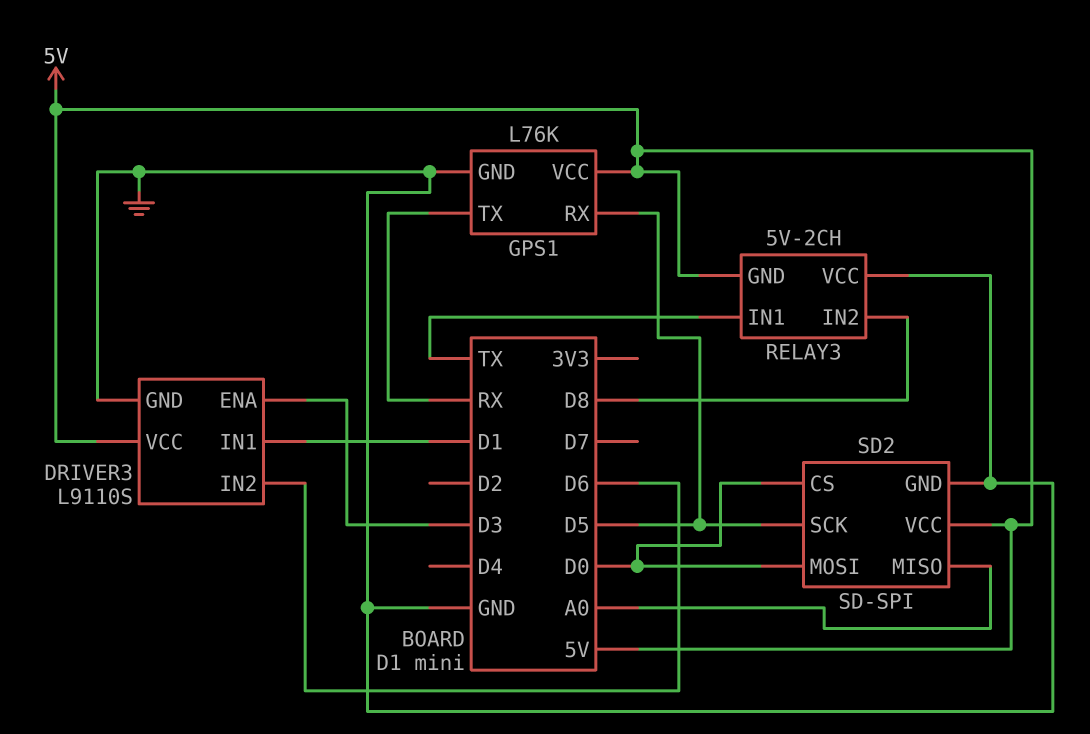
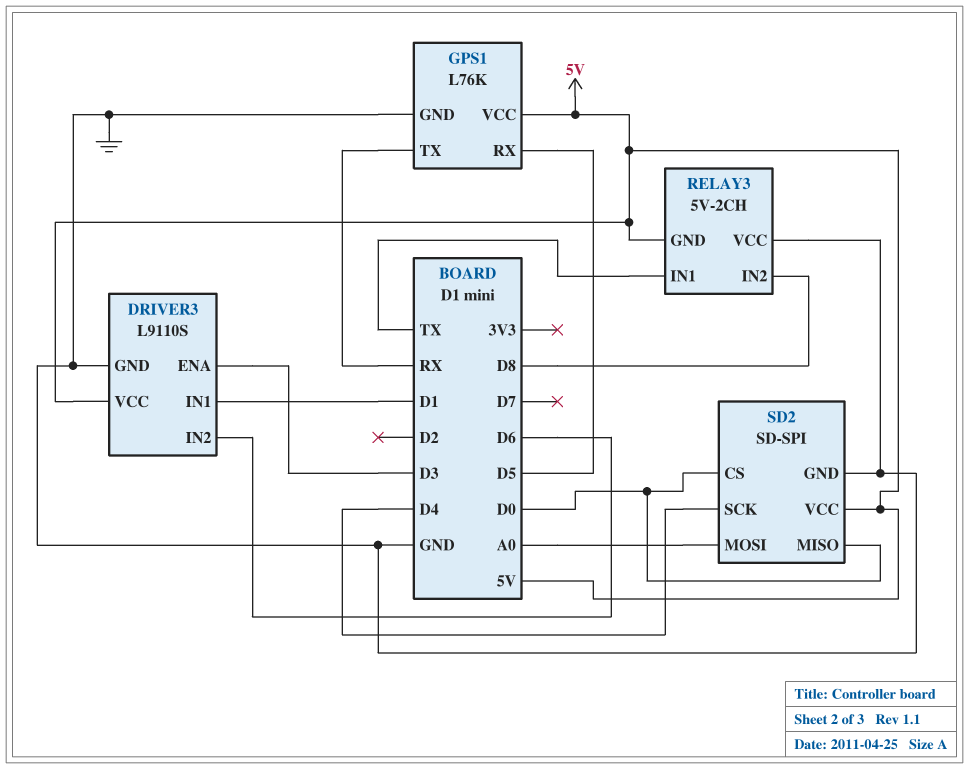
SD2 pin MISO: A0 -> D0
SD2 pin MOSI: D0 -> A0
SD2 pin SCK: D5 -> D4

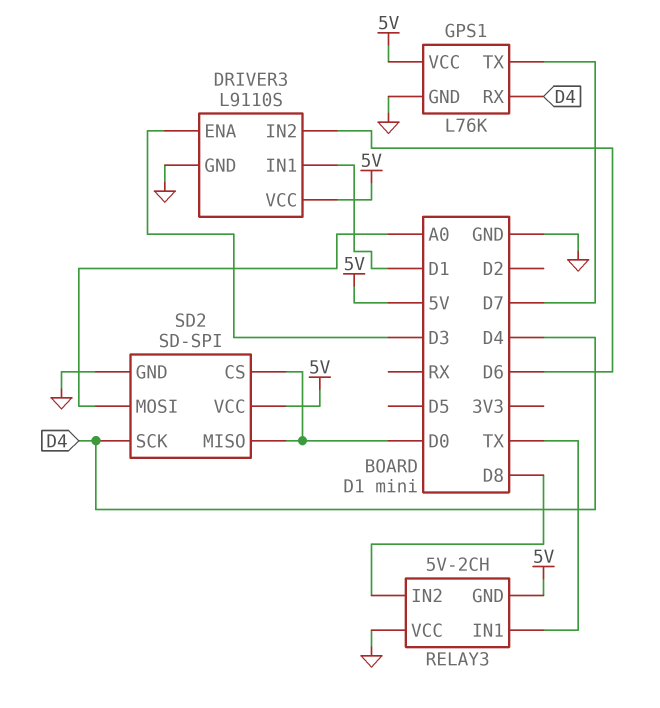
GPS1 pin RX: D5 -> D4
GPS1 pin TX: RX -> D7

